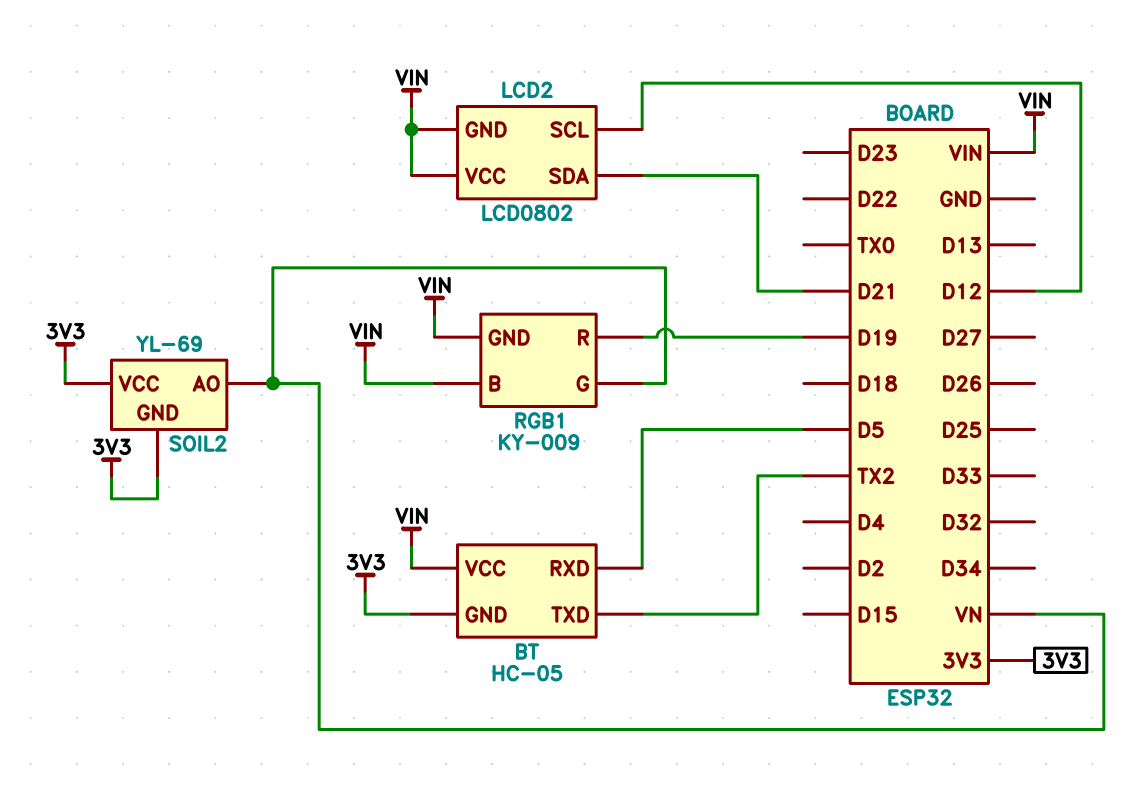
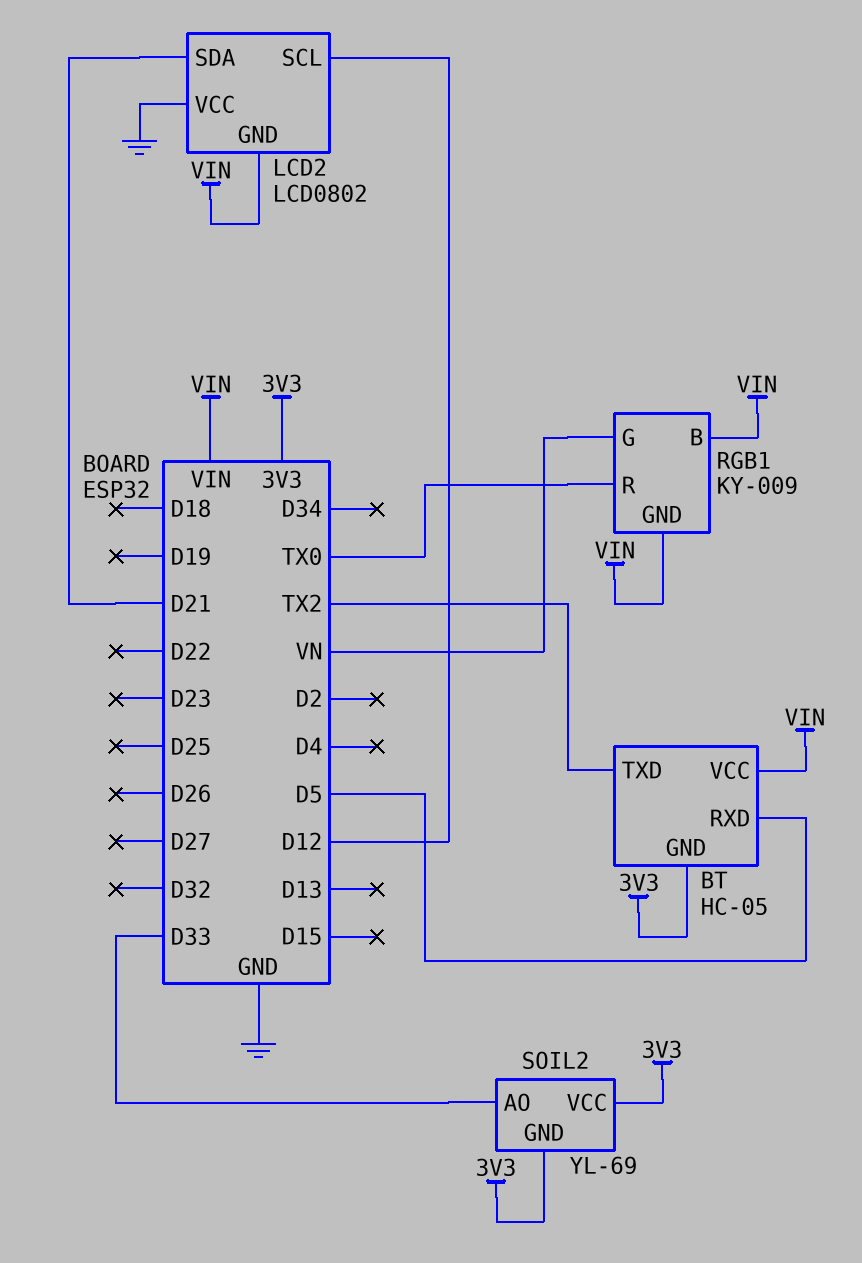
LCD2 pin VCC: VIN -> GND
RGB1 pin R: D19 -> TX0
SOIL2 pin AO: VN -> D33

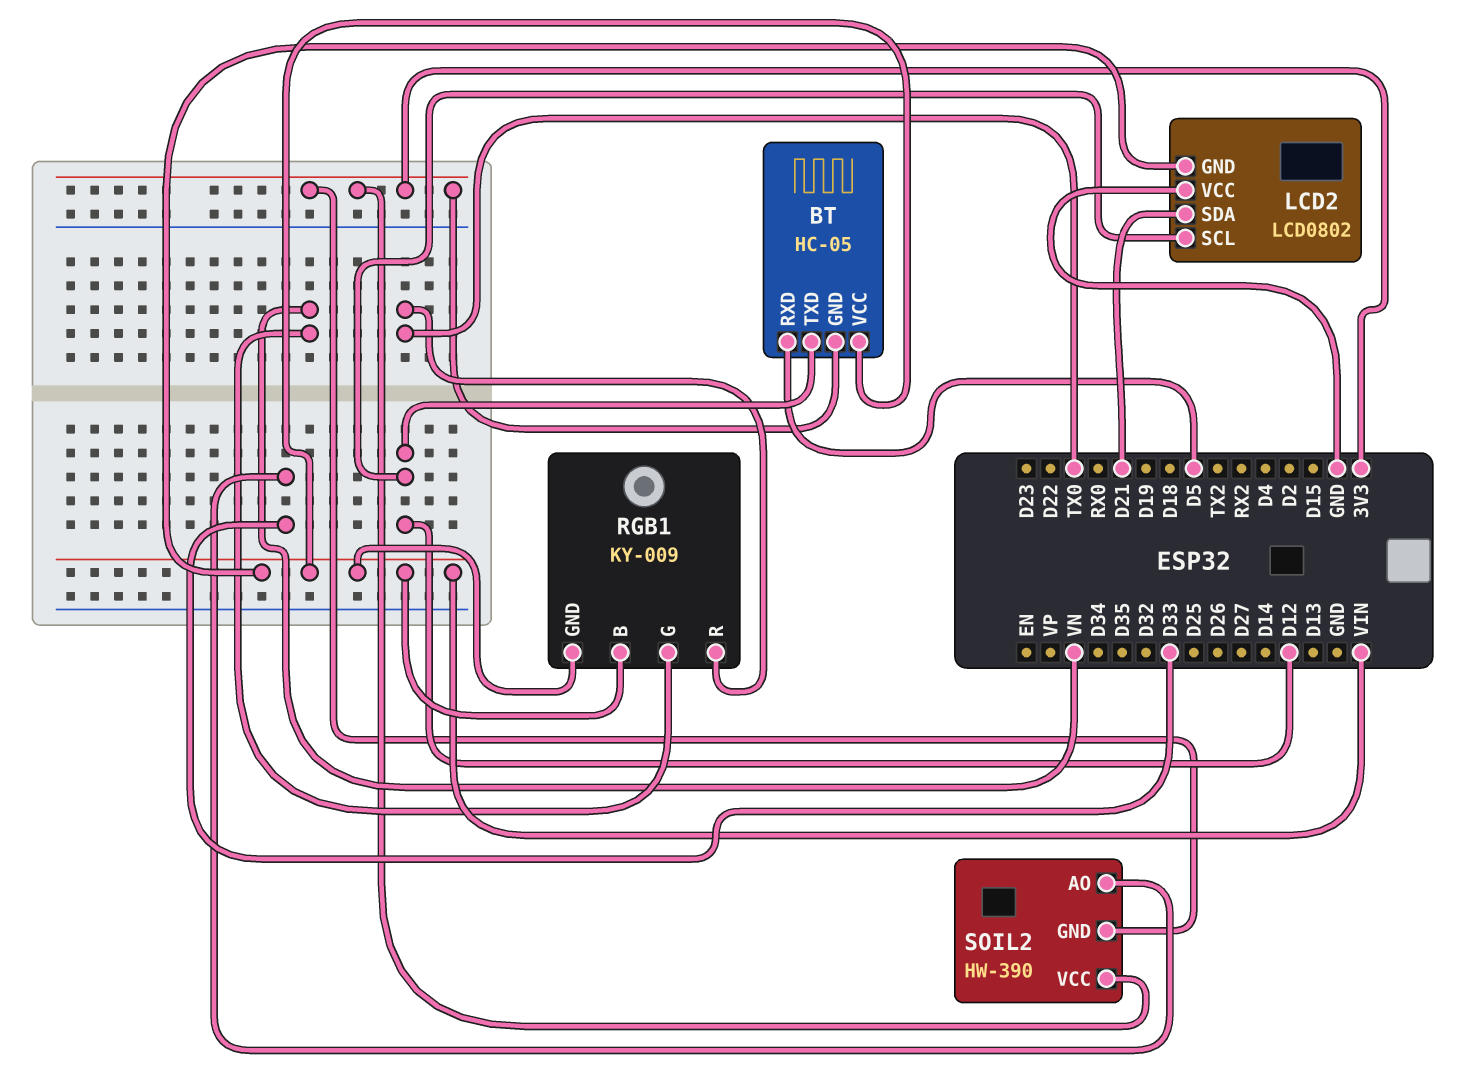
BT pin TXD: TX2 -> D12
SOIL2: YL-69 -> HW-390

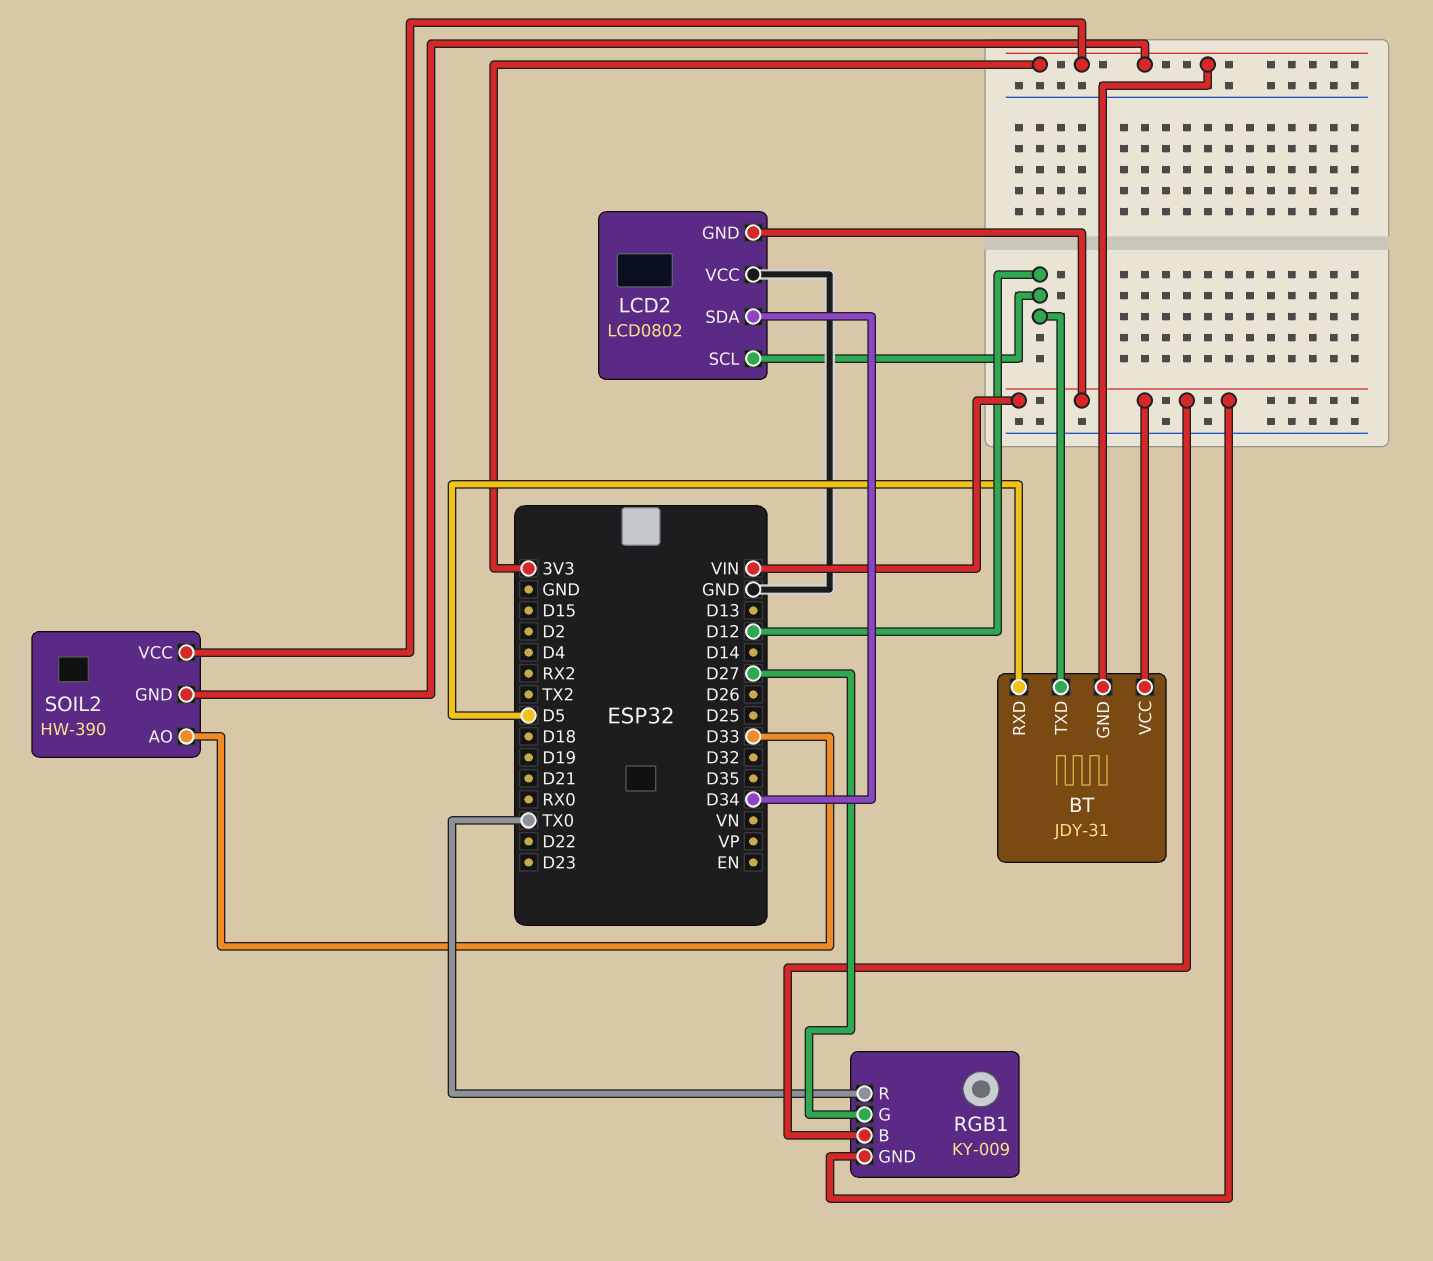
BT: HC-05 -> JDY-31
LCD2 pin SDA: D21 -> D34
RGB1 pin G: VN -> D27

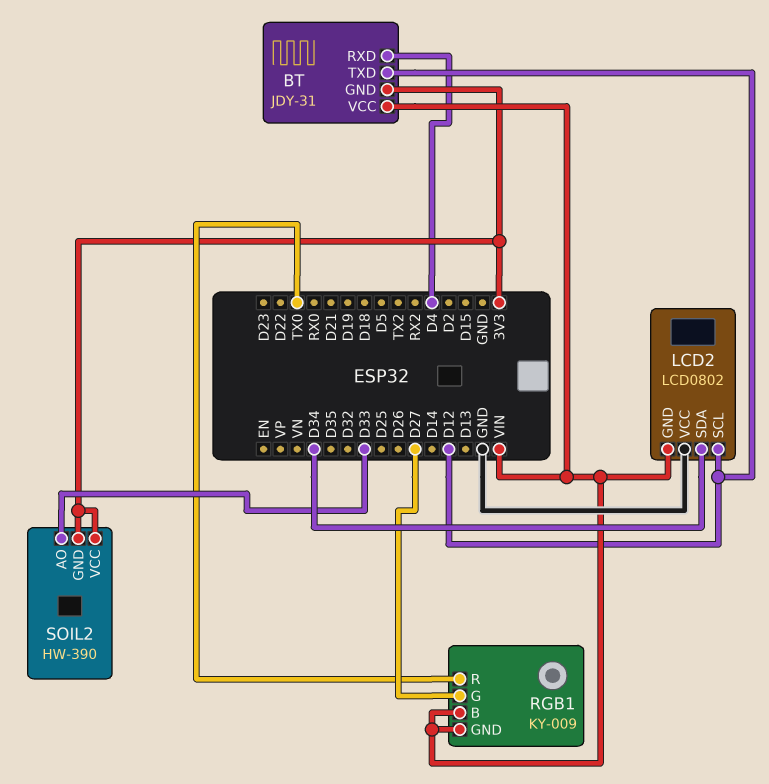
BT pin RXD: D5 -> D4

